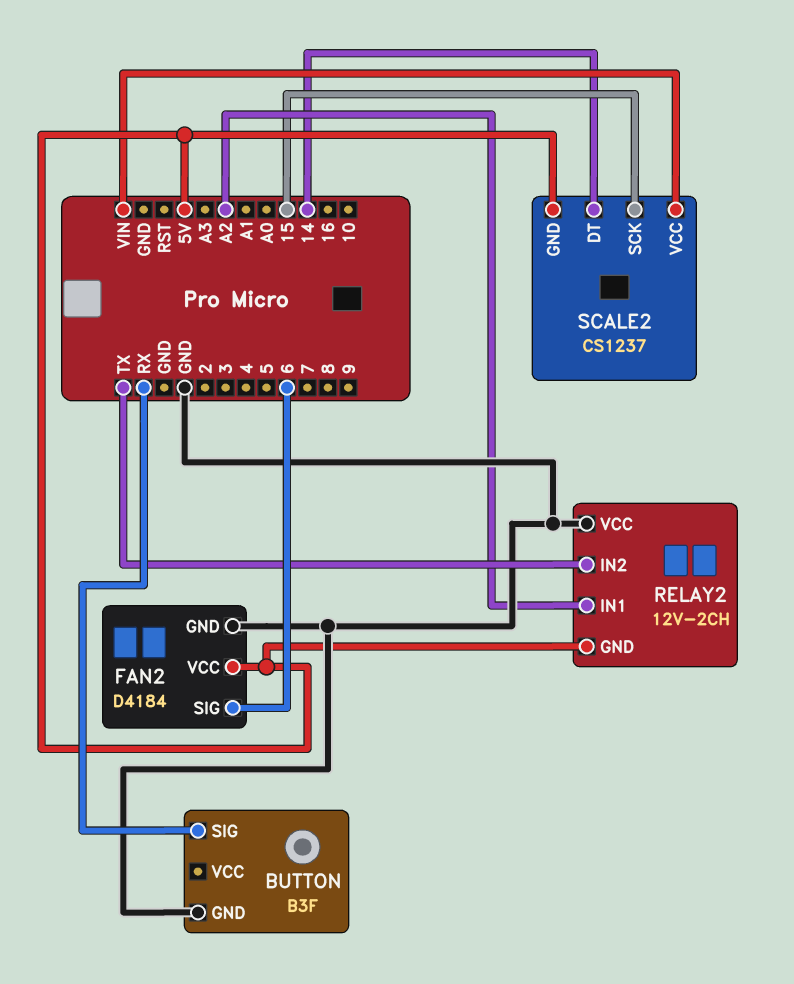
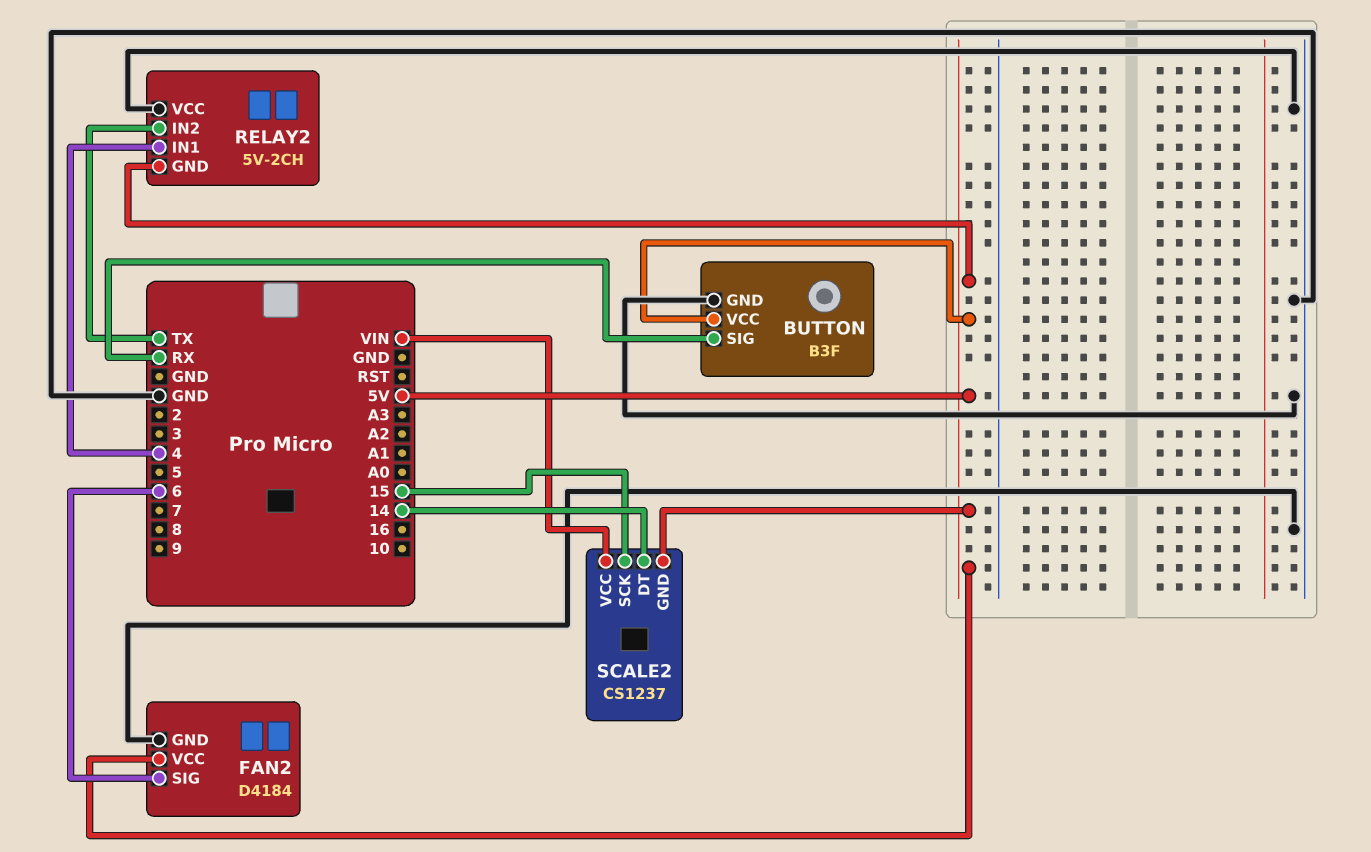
BUTTON pin VCC: none -> 5V
RELAY2: 12V-2CH -> 5V-2CH
RELAY2 pin IN1: A2 -> 4

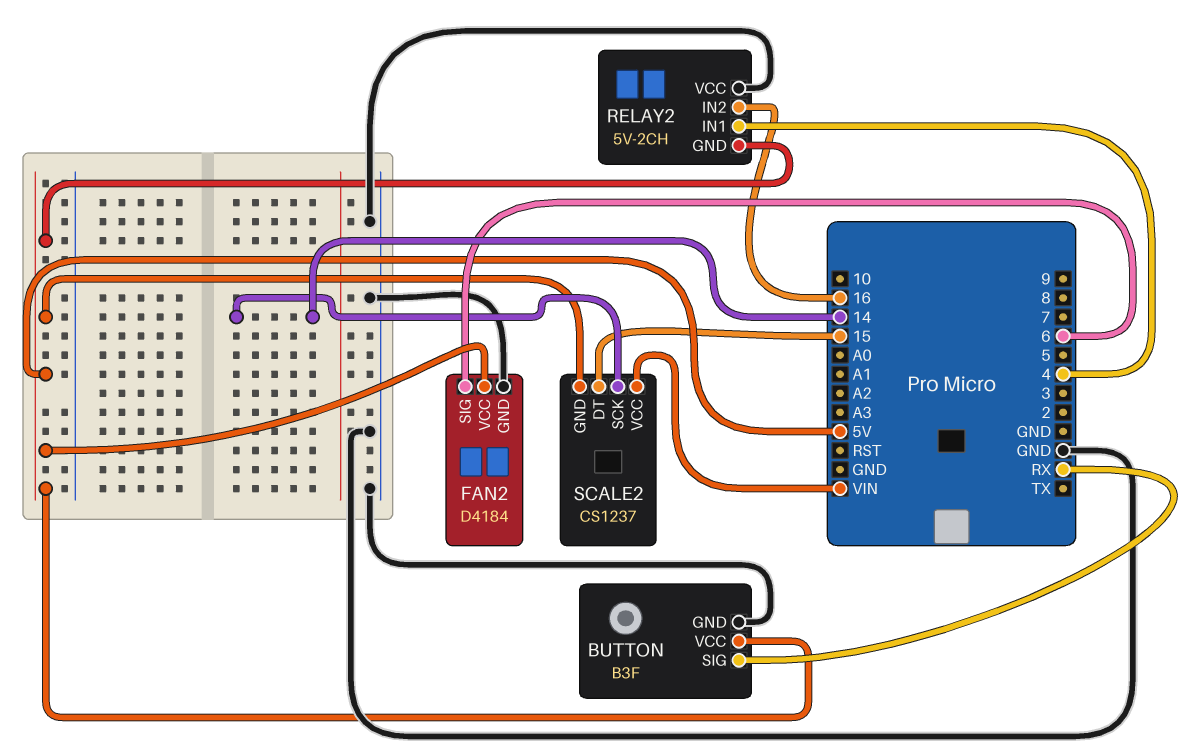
RELAY2 pin IN2: TX -> 16
SCALE2 pin DT: 14 -> 15
SCALE2 pin SCK: 15 -> 14

